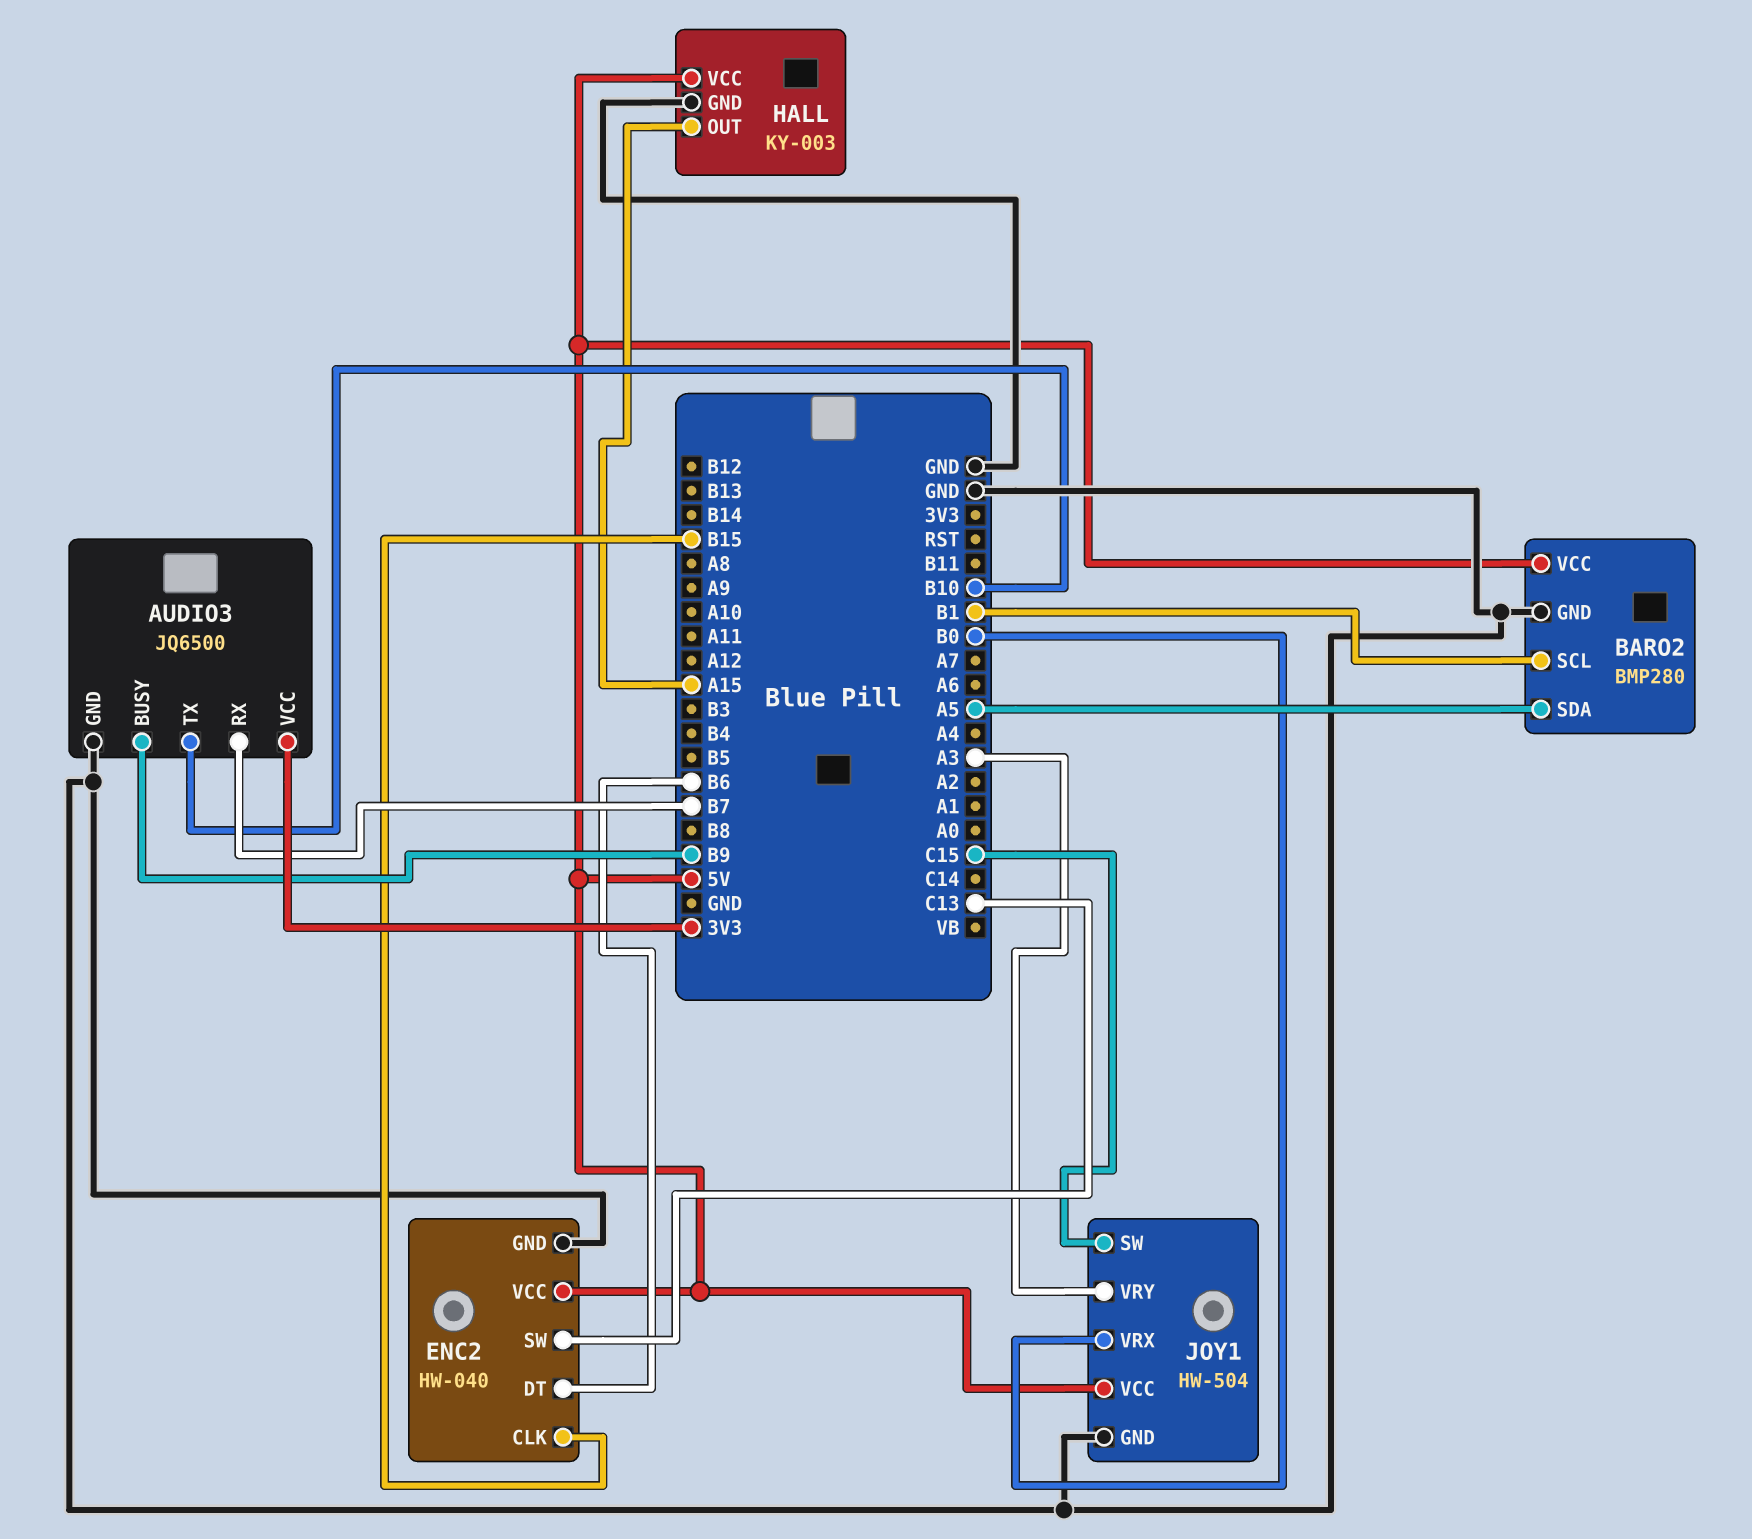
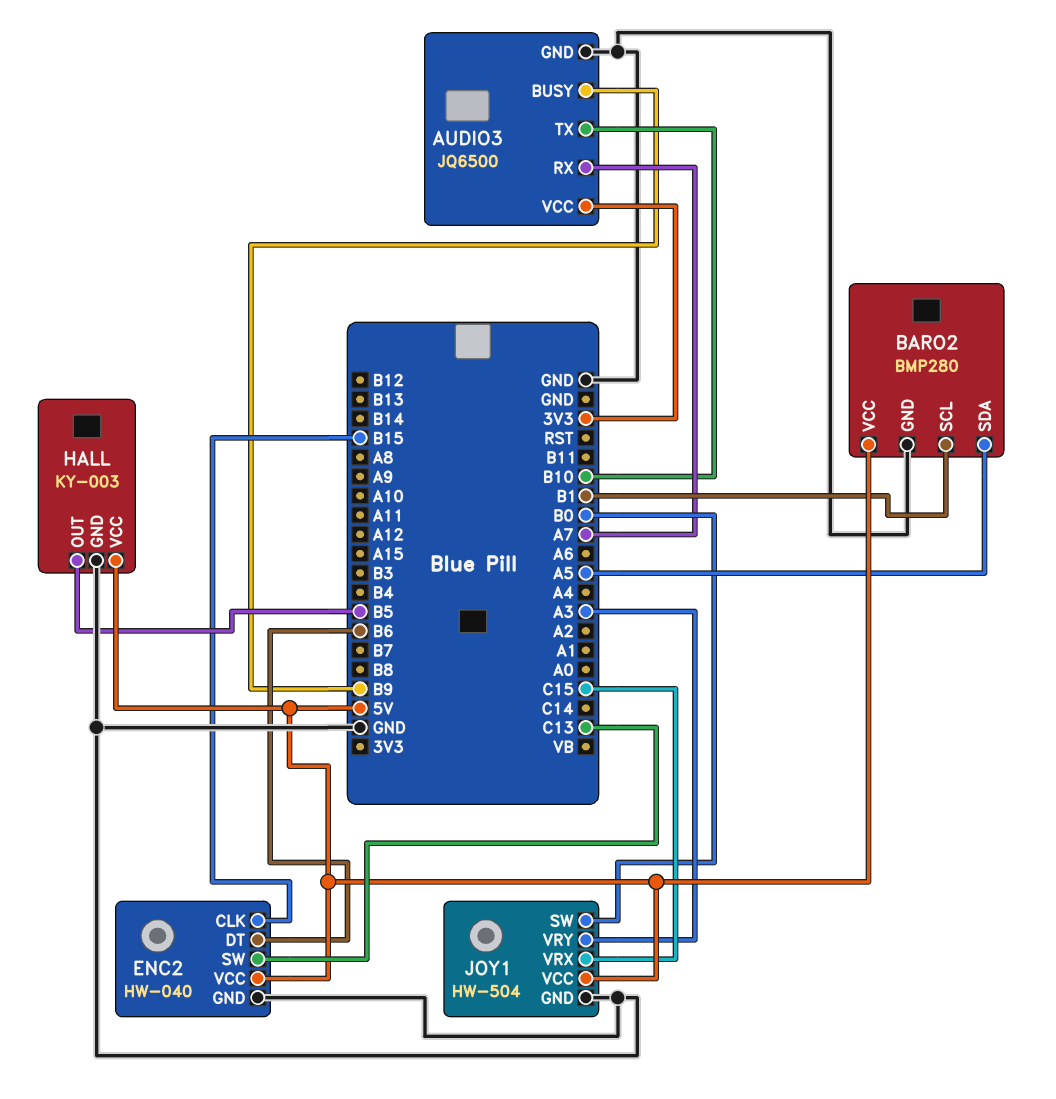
AUDIO3 pin RX: B7 -> A7
HALL pin OUT: A15 -> B5
JOY1 pin SW: C15 -> B0
JOY1 pin VRX: B0 -> C15

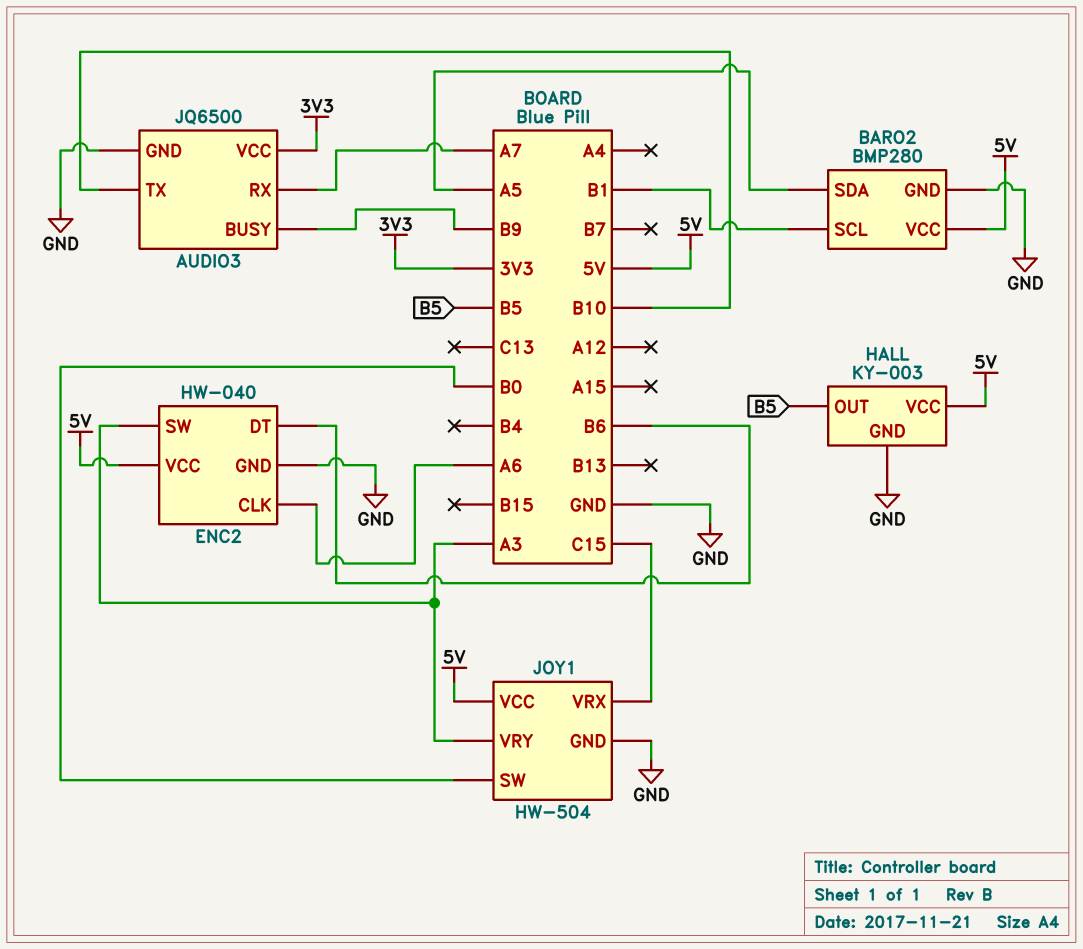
ENC2 pin CLK: B15 -> A6
ENC2 pin SW: C13 -> A3

